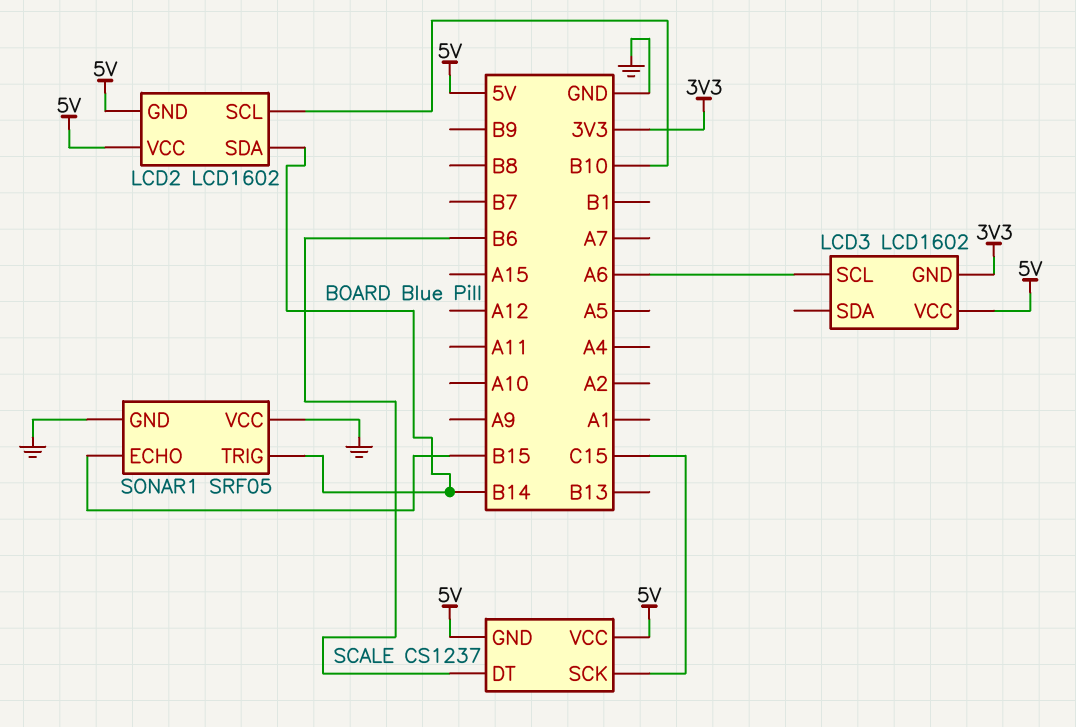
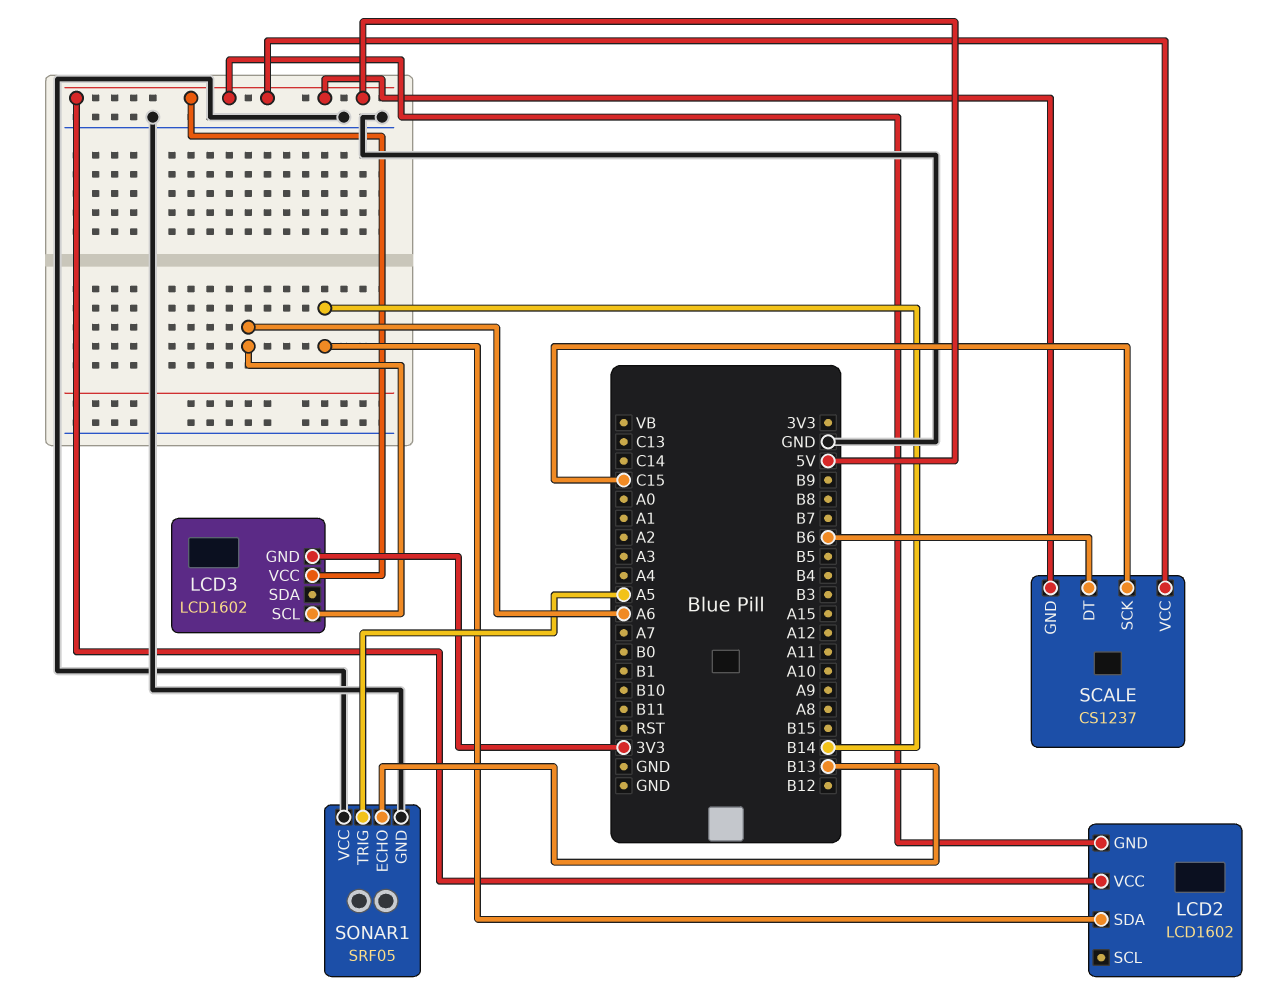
LCD2 pin SCL: B10 -> none
SONAR1 pin ECHO: B15 -> B13
SONAR1 pin TRIG: B14 -> A5

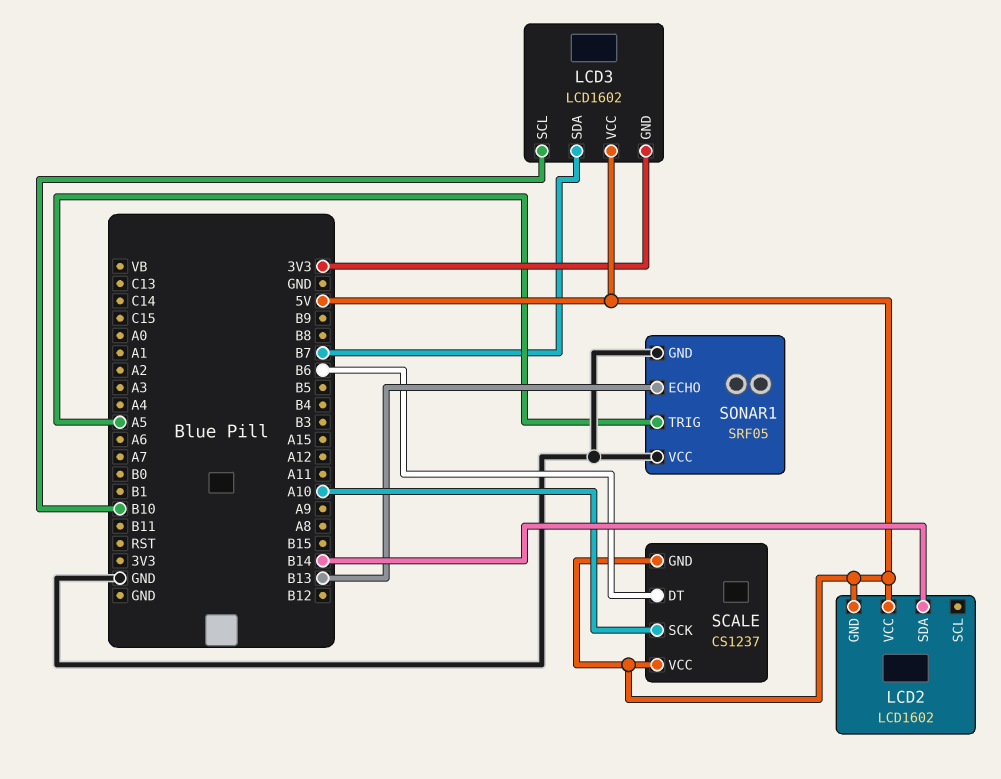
LCD3 pin SCL: A6 -> B10
LCD3 pin SDA: none -> B7
SCALE pin SCK: C15 -> A10

